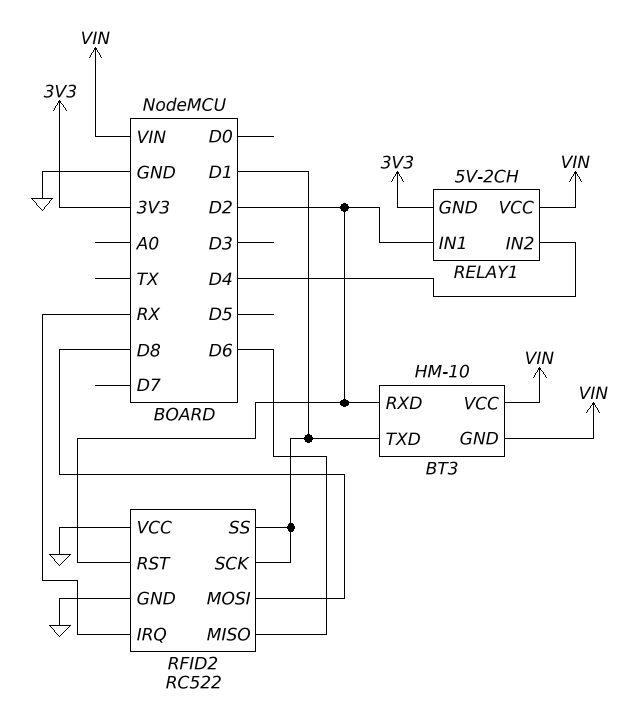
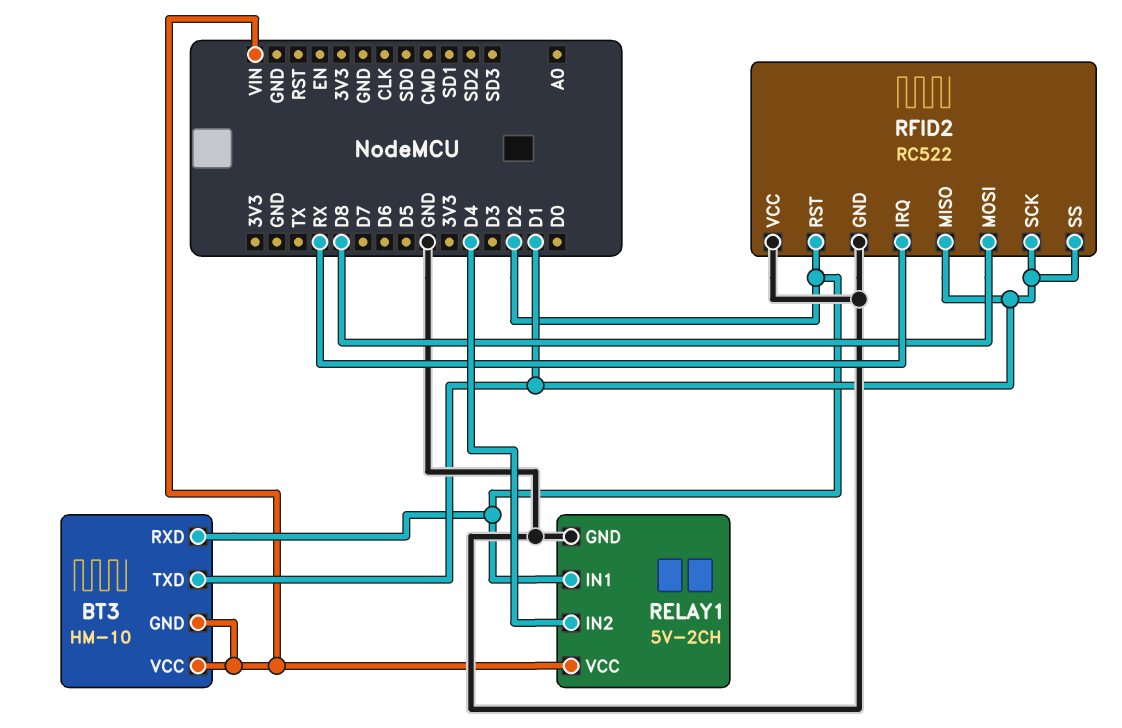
RELAY1 pin GND: 3V3 -> GND
RFID2 pin MISO: D6 -> D1

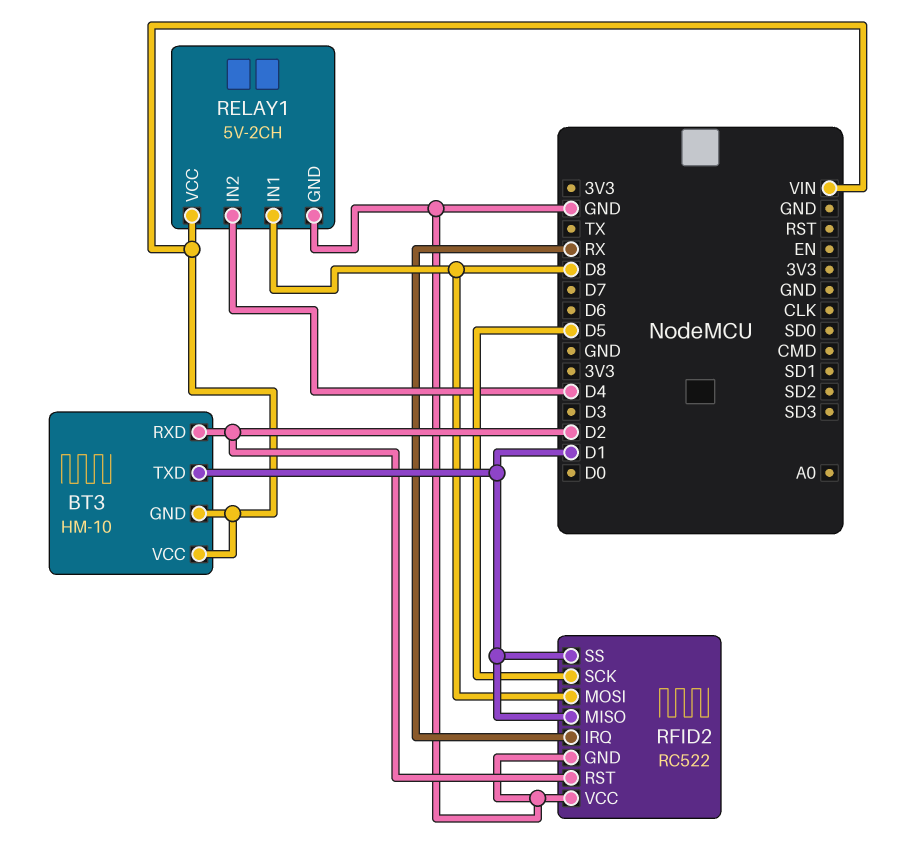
RELAY1 pin IN1: D2 -> D8
RFID2 pin SCK: D1 -> D5

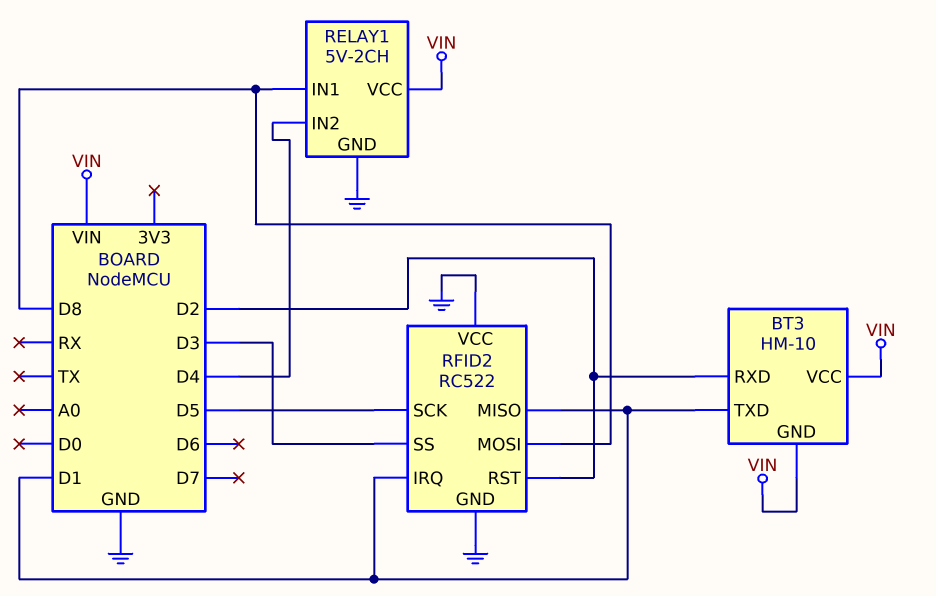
RFID2 pin IRQ: RX -> D1
RFID2 pin SS: D1 -> D3

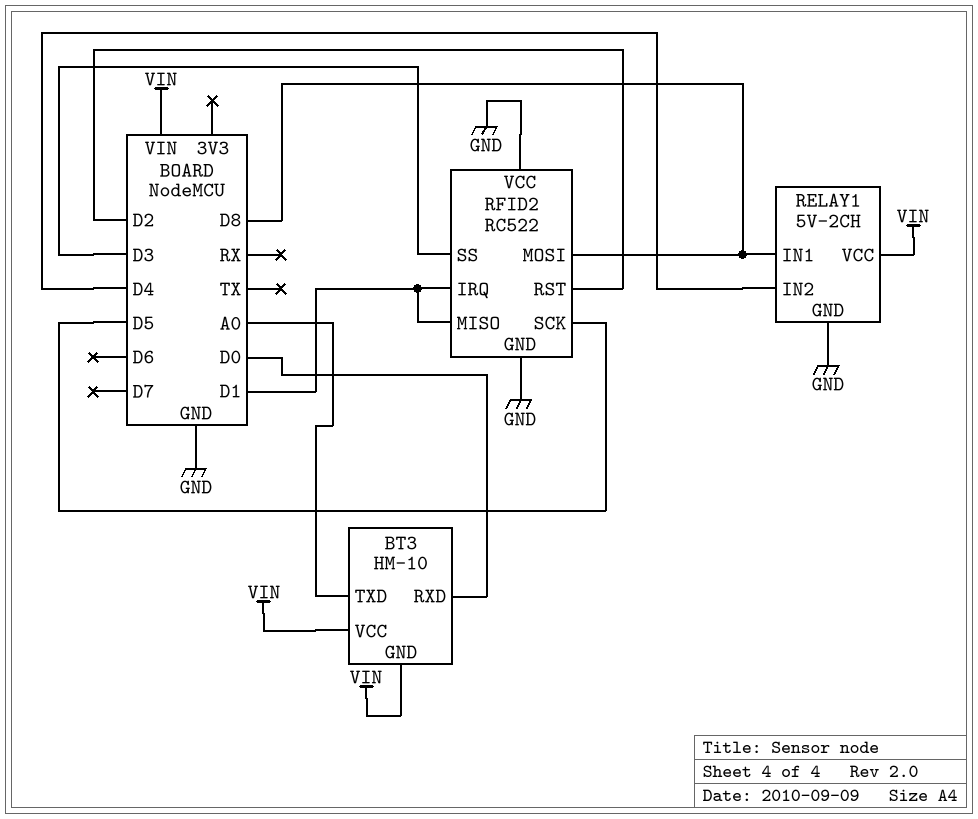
BT3 pin RXD: D2 -> D0
BT3 pin TXD: D1 -> A0

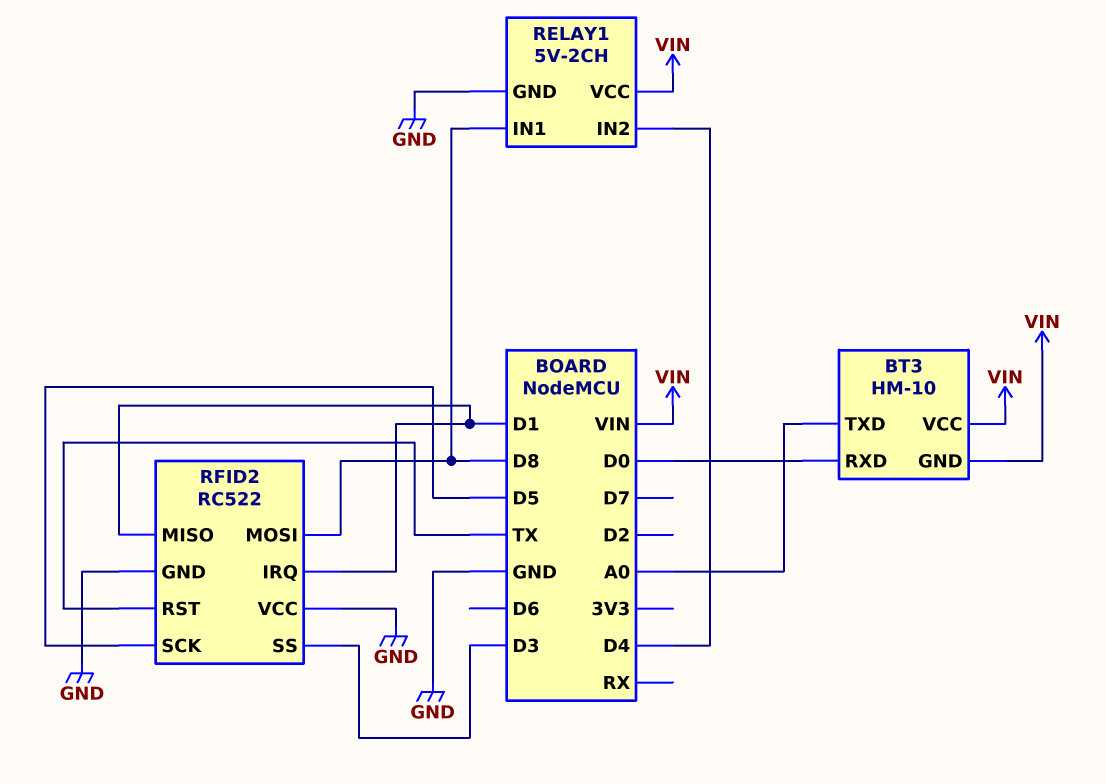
RFID2 pin RST: D2 -> TX

